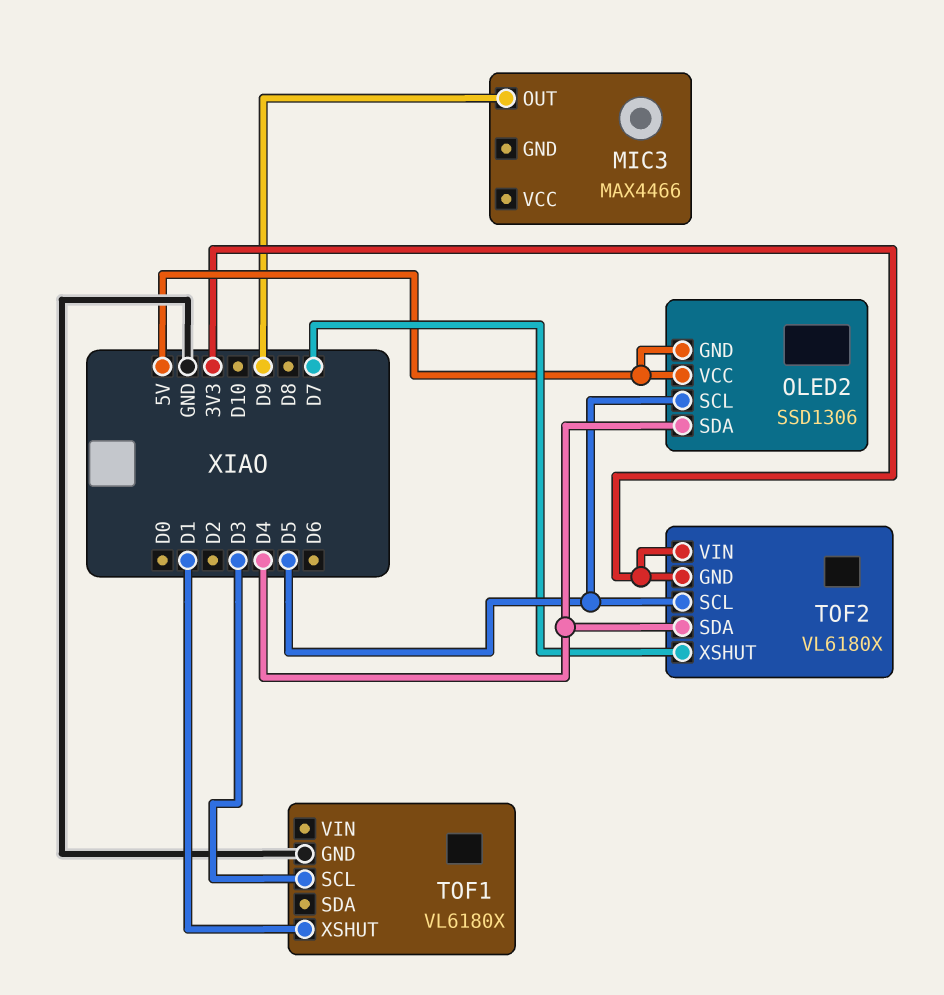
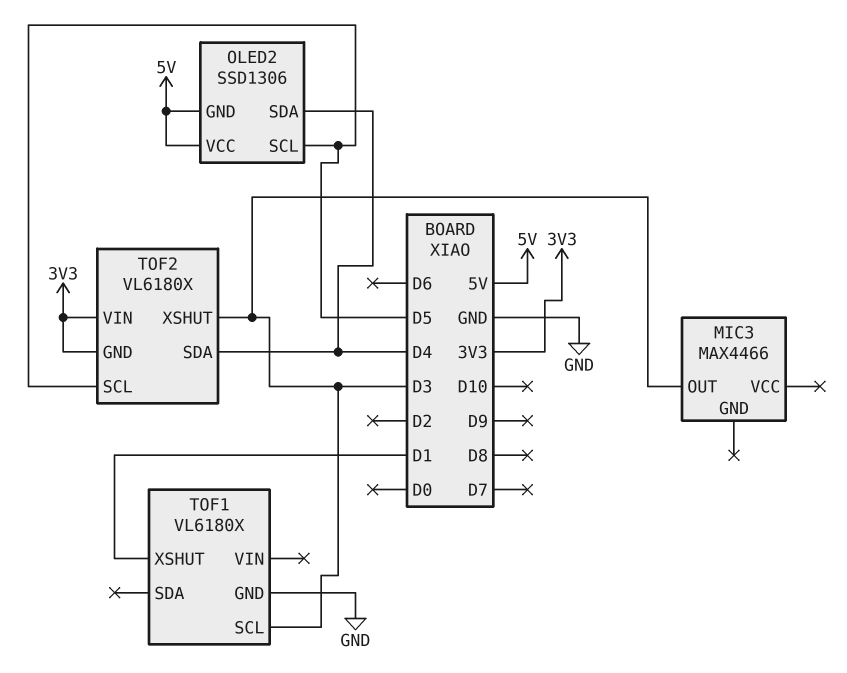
MIC3 pin OUT: D9 -> D3
TOF2 pin XSHUT: D7 -> D3

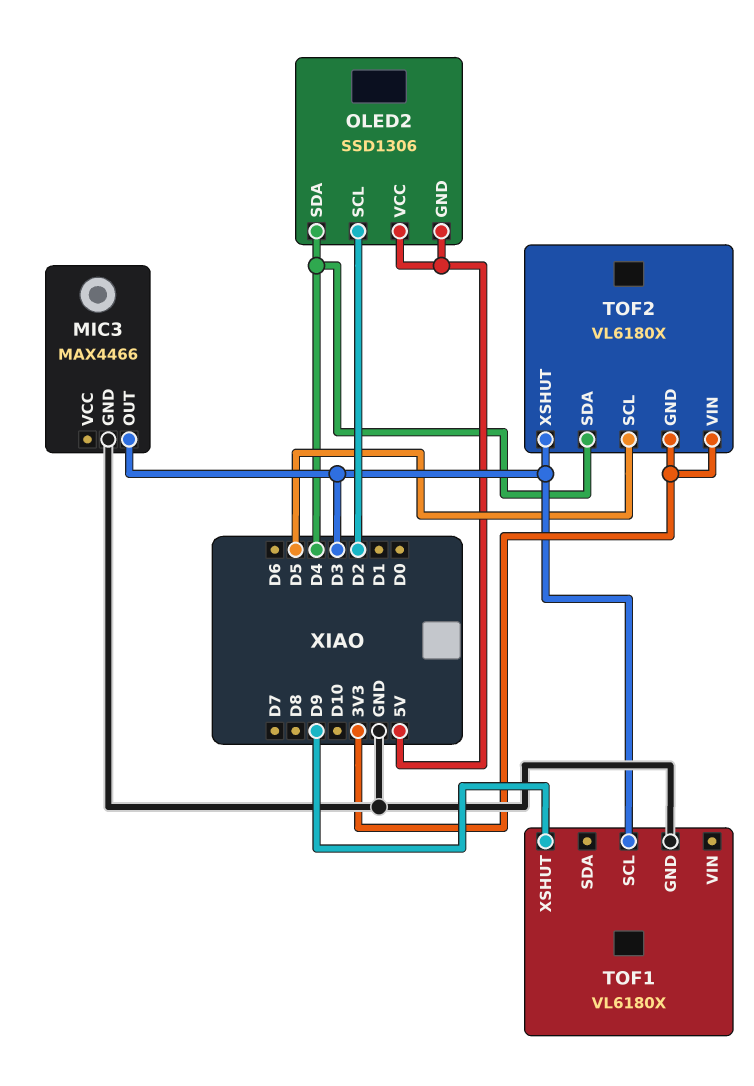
MIC3 pin GND: none -> GND
OLED2 pin SCL: D5 -> D2
TOF1 pin XSHUT: D1 -> D9

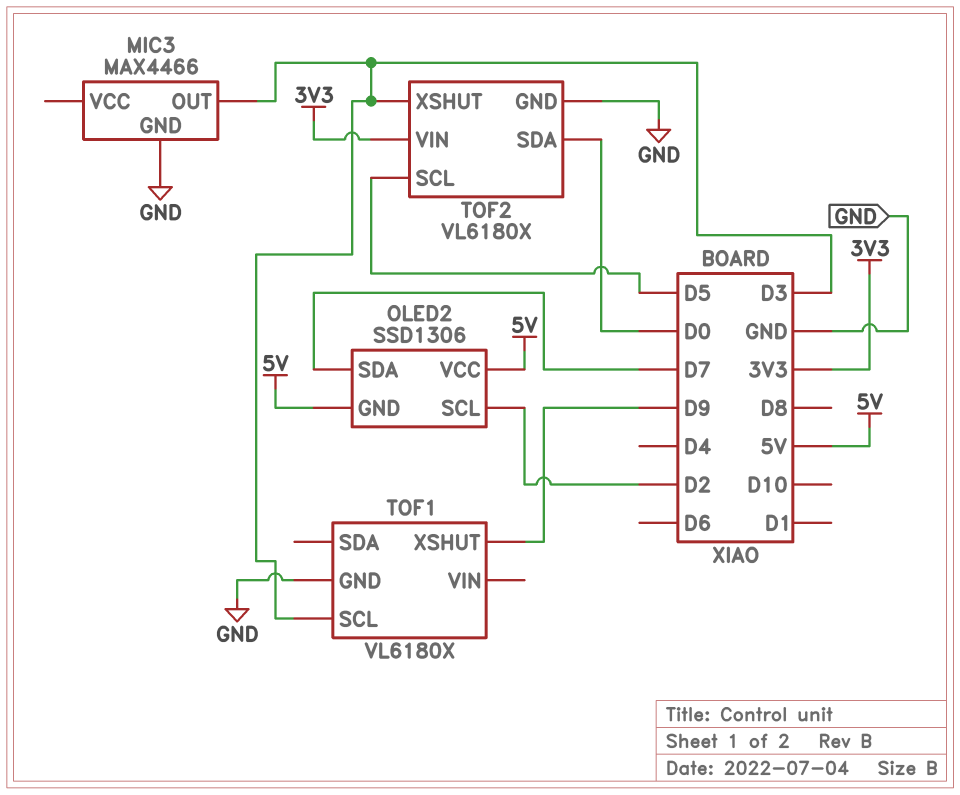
OLED2 pin SDA: D4 -> D7
TOF2 pin GND: 3V3 -> GND
TOF2 pin SDA: D4 -> D0

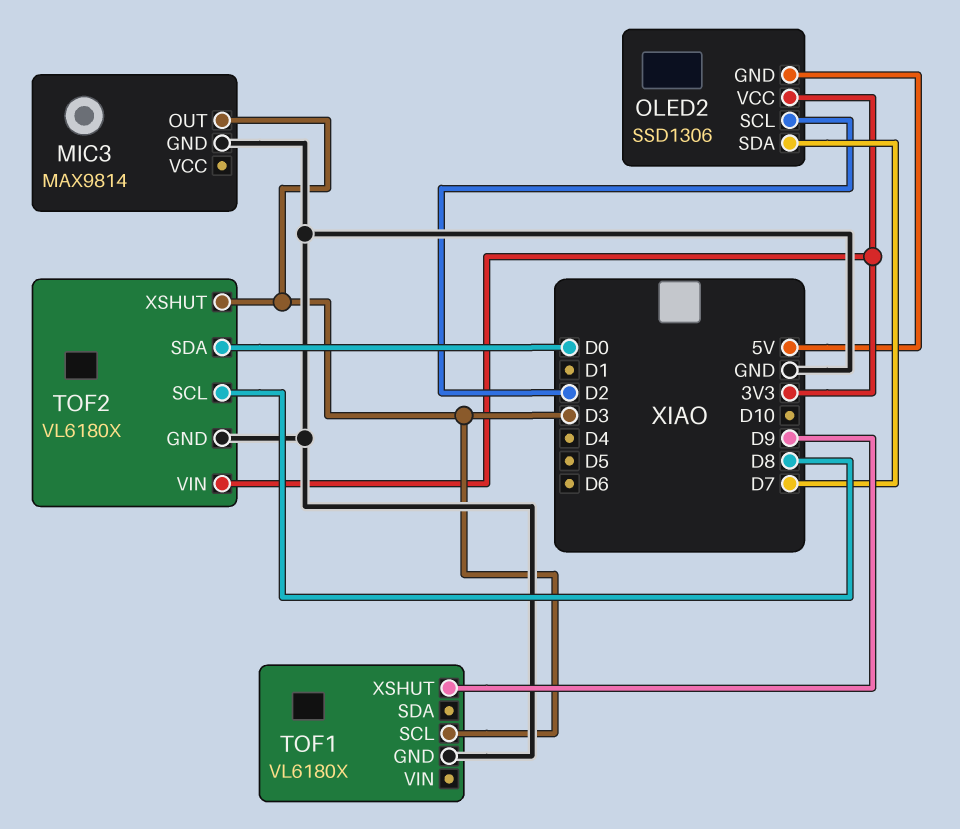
MIC3: MAX4466 -> MAX9814
OLED2 pin VCC: 5V -> 3V3
TOF2 pin SCL: D5 -> D8

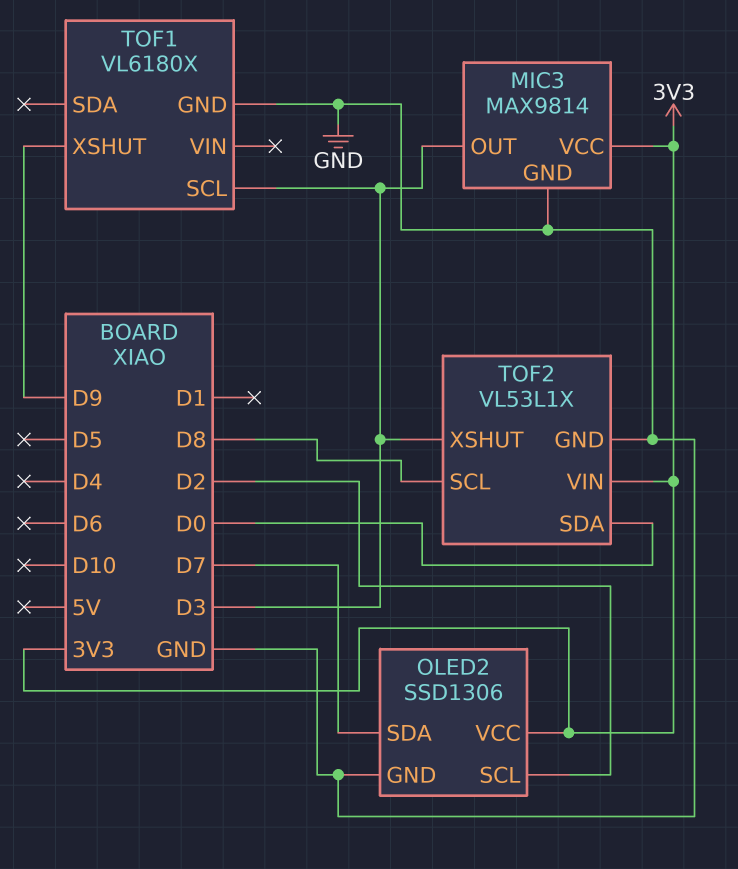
MIC3 pin VCC: none -> 3V3
OLED2 pin GND: 5V -> GND
TOF2: VL6180X -> VL53L1X

